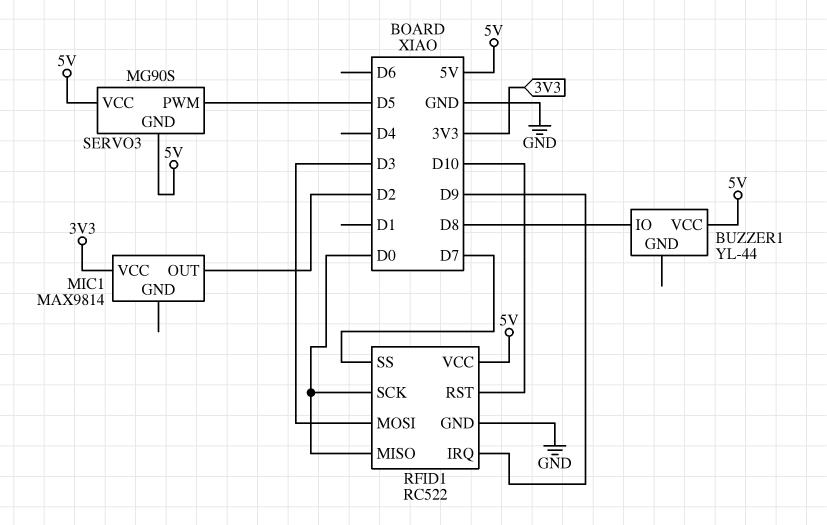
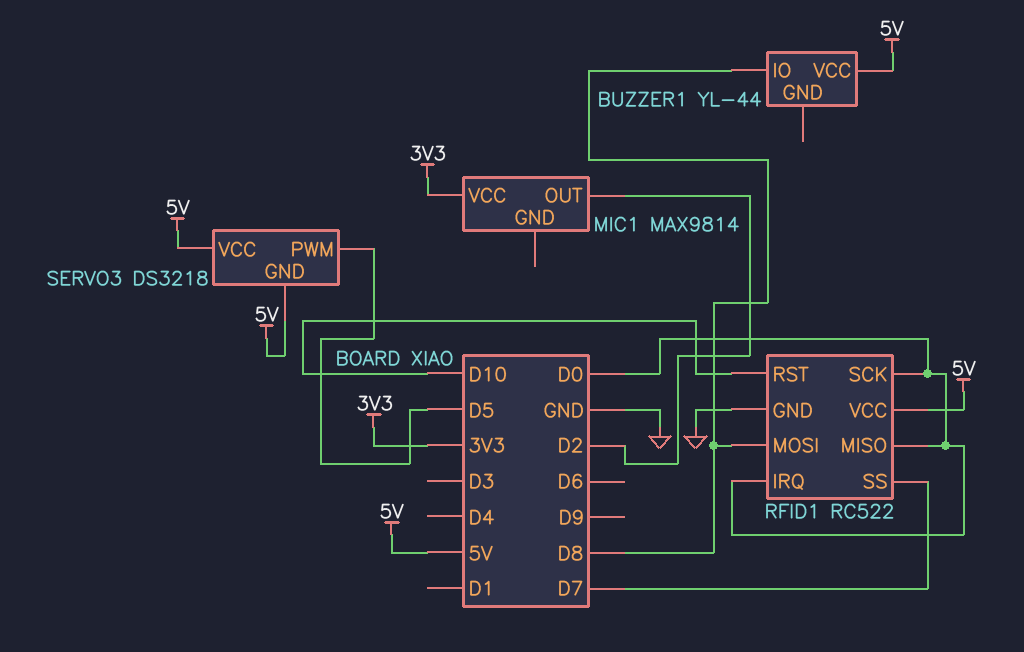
RFID1 pin IRQ: D9 -> D0
RFID1 pin MOSI: D3 -> D8
SERVO3: MG90S -> DS3218

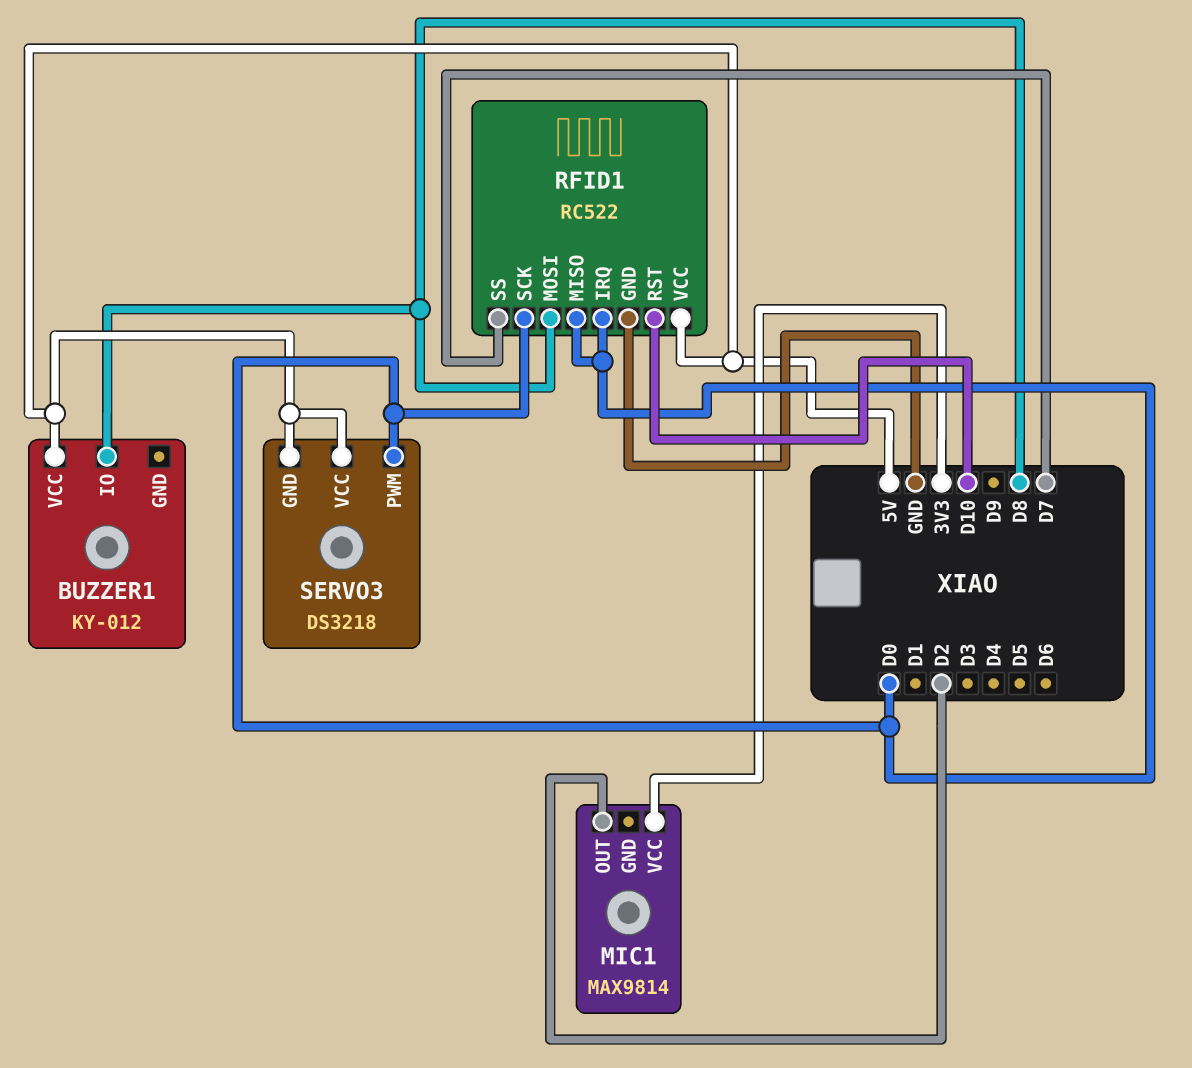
BUZZER1: YL-44 -> KY-012
SERVO3 pin PWM: D5 -> D0

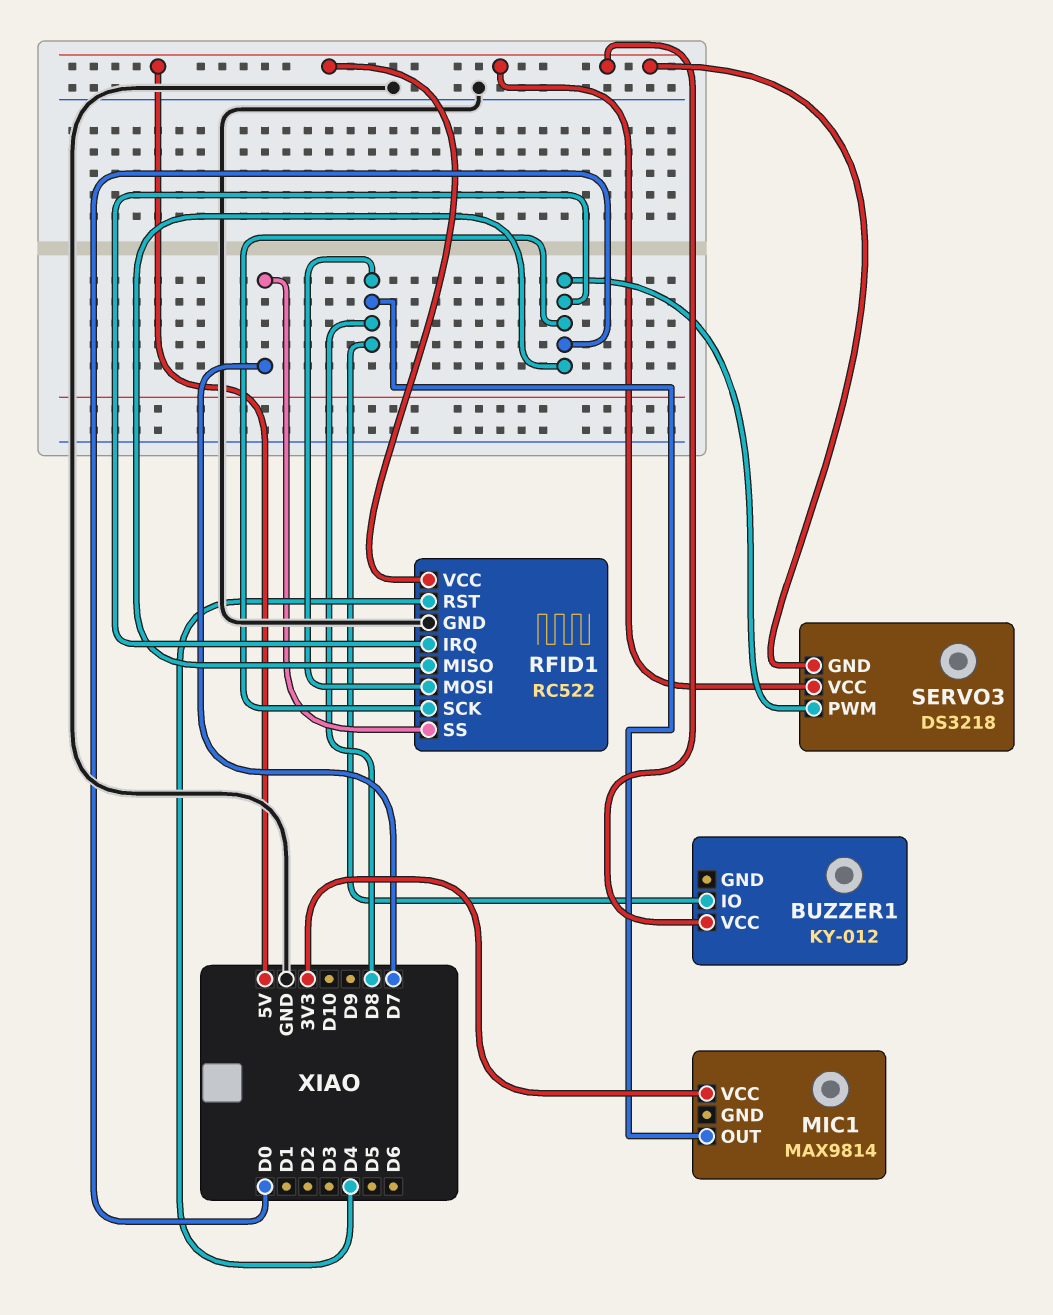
MIC1 pin OUT: D2 -> D8
RFID1 pin RST: D10 -> D4

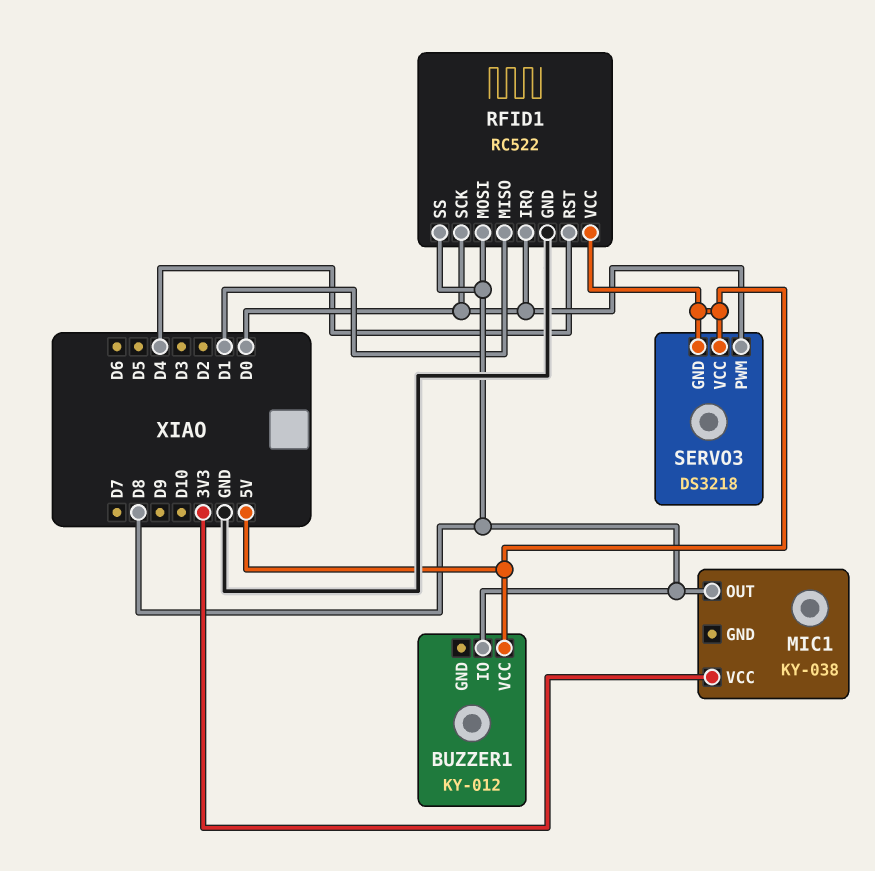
MIC1: MAX9814 -> KY-038
RFID1 pin MISO: D0 -> D1
RFID1 pin SS: D7 -> D8

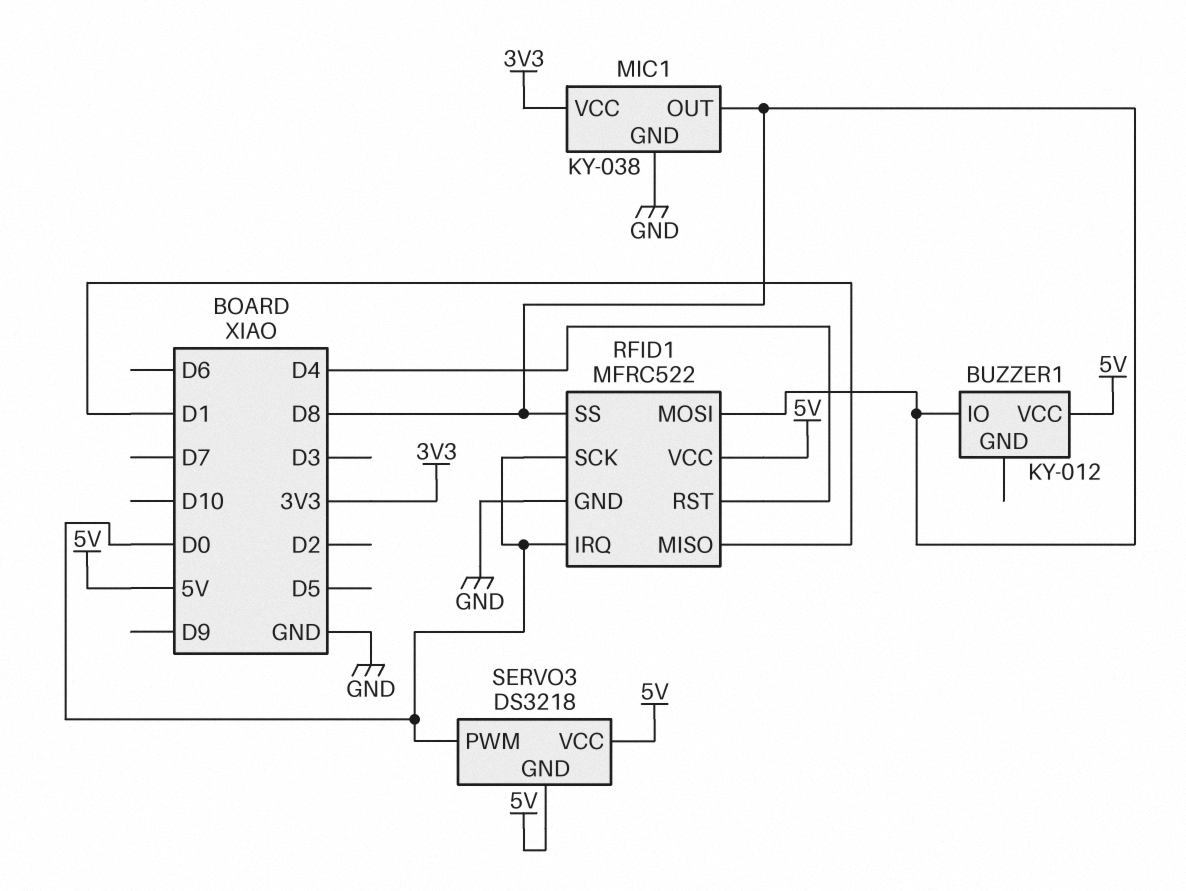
MIC1 pin GND: none -> GND
RFID1: RC522 -> MFRC522

